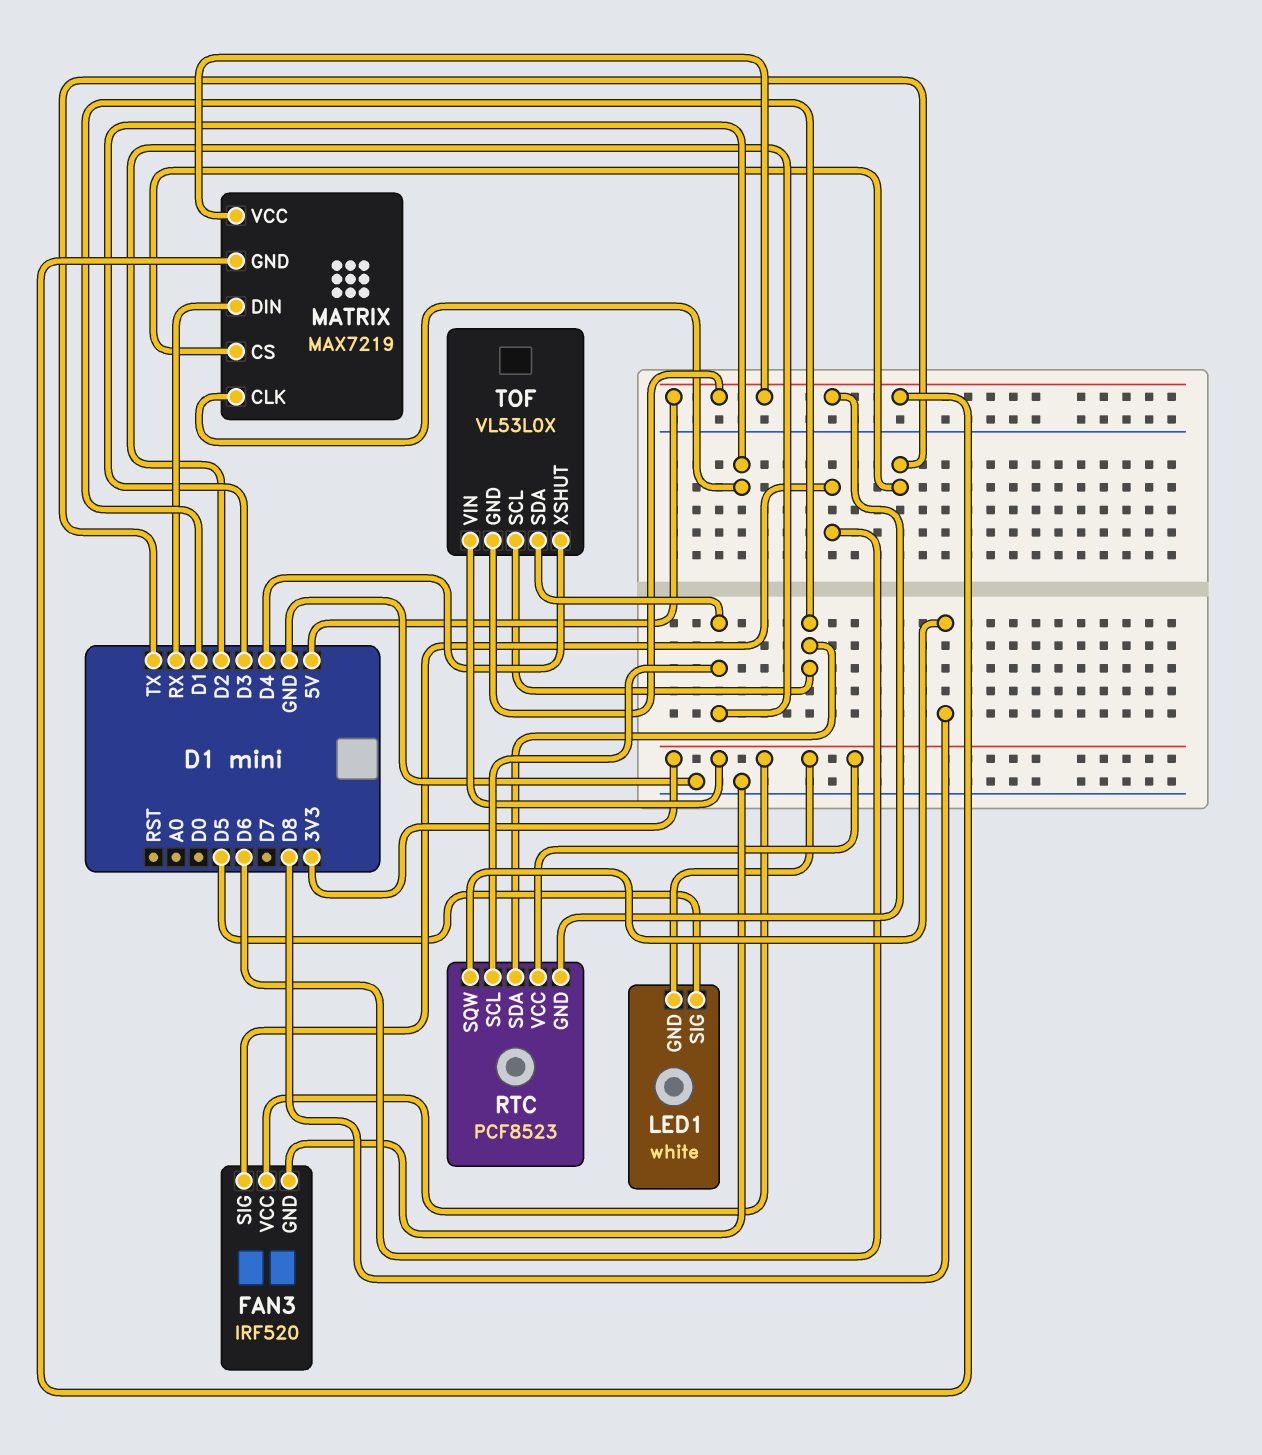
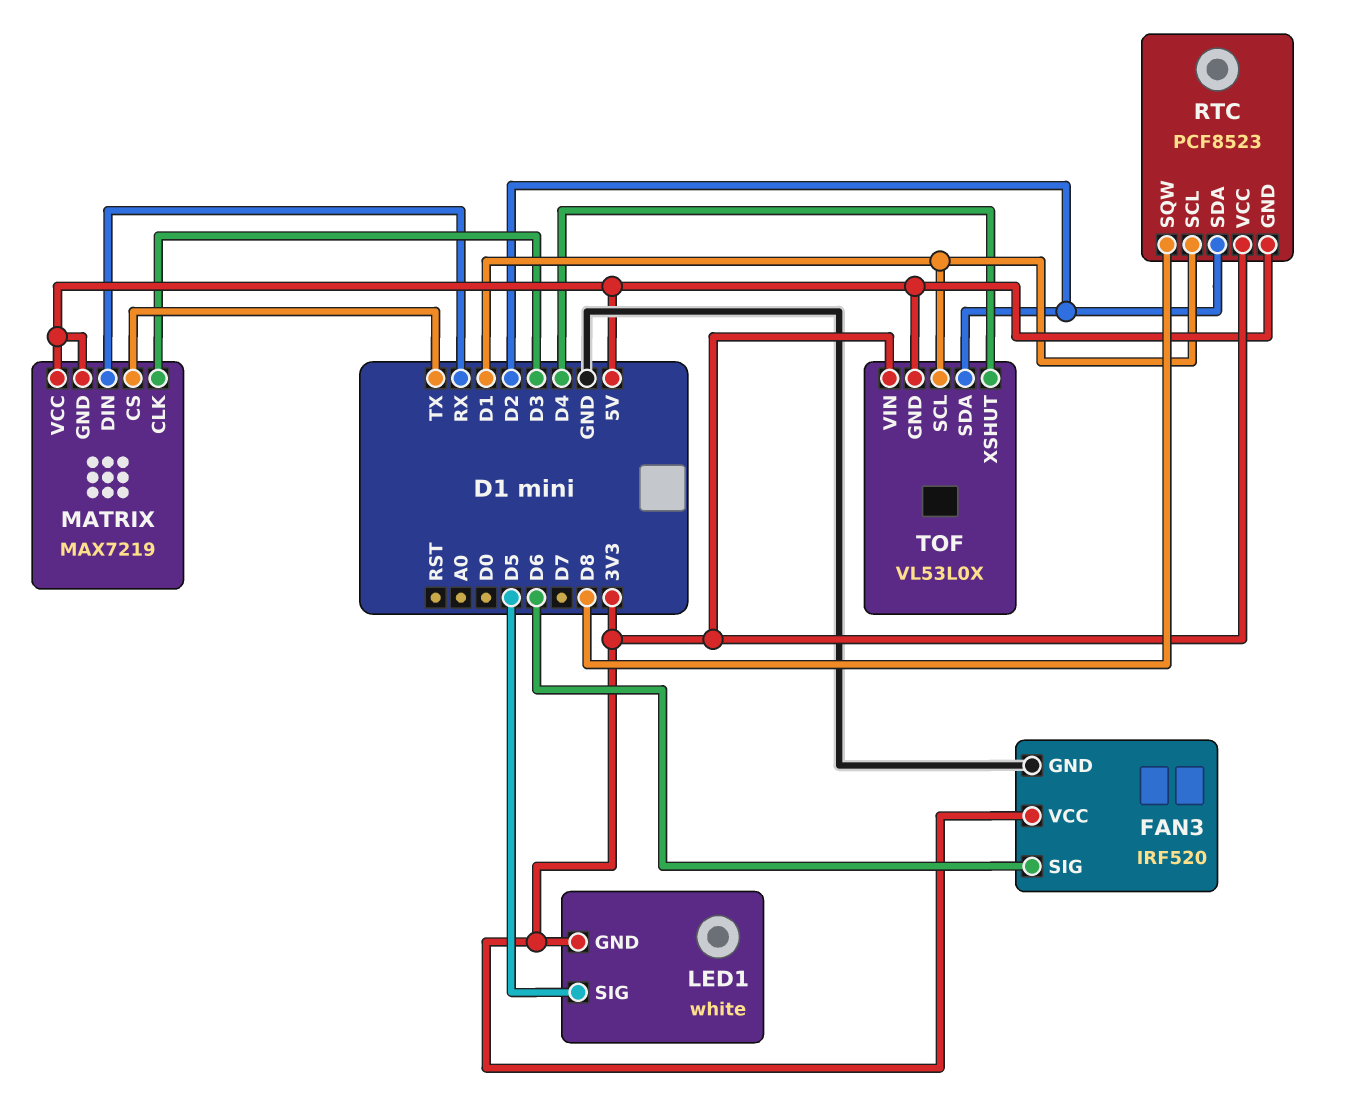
RTC pin SCL: D2 -> D1
RTC pin SDA: D1 -> D2

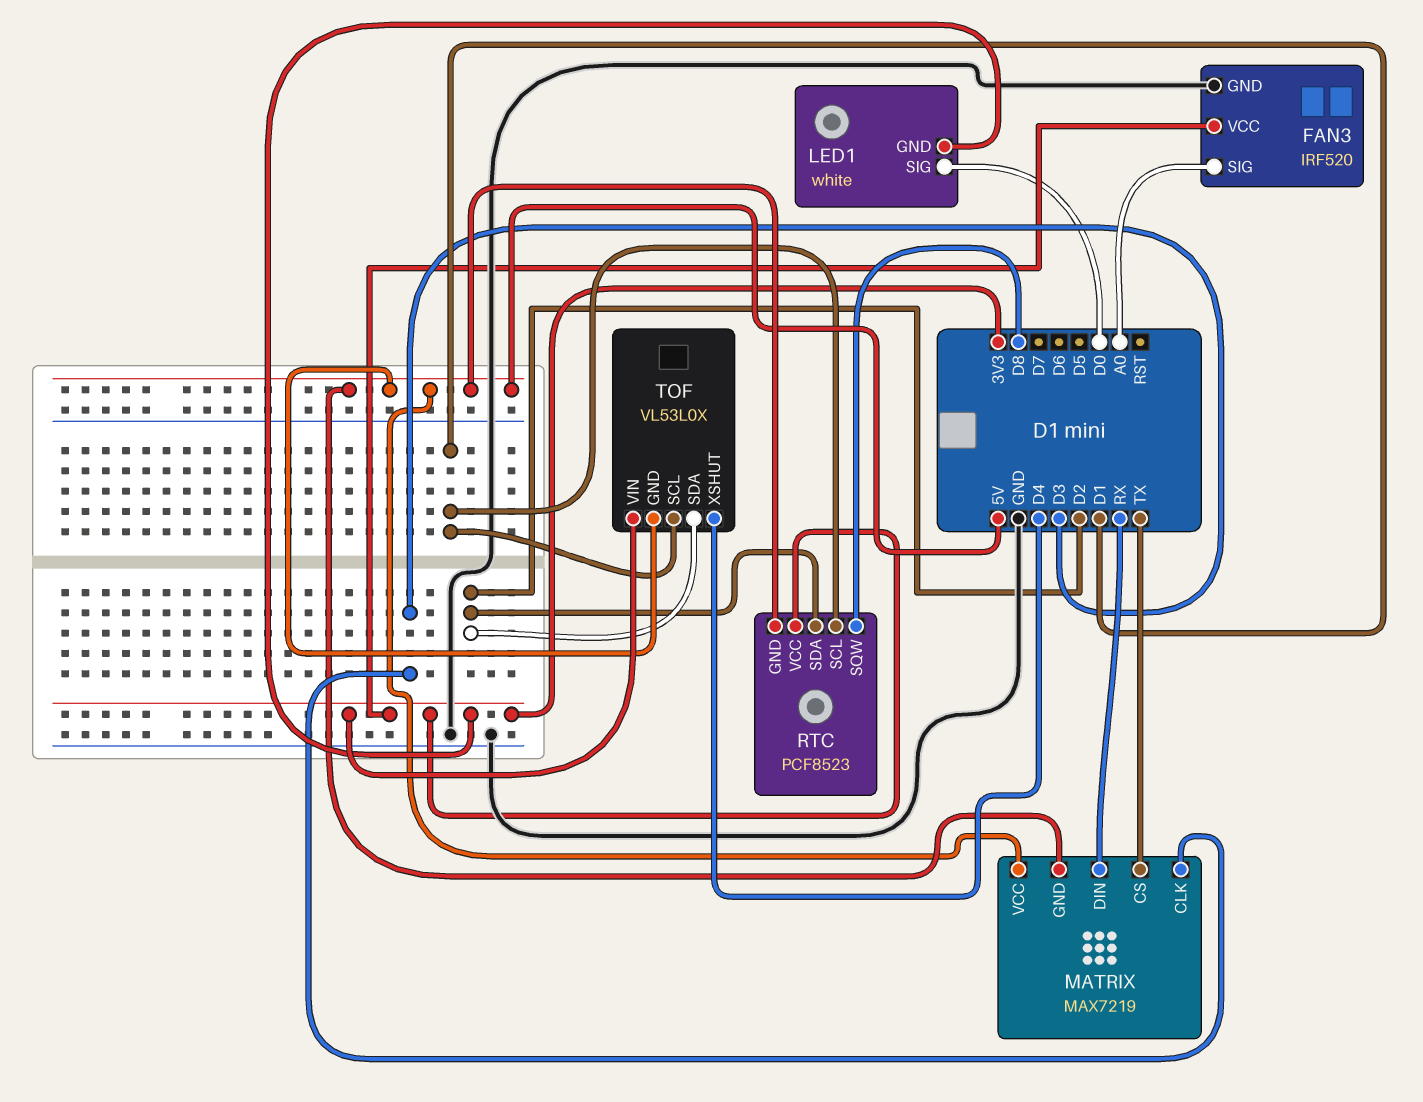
FAN3 pin SIG: D6 -> A0
LED1 pin SIG: D5 -> D0

